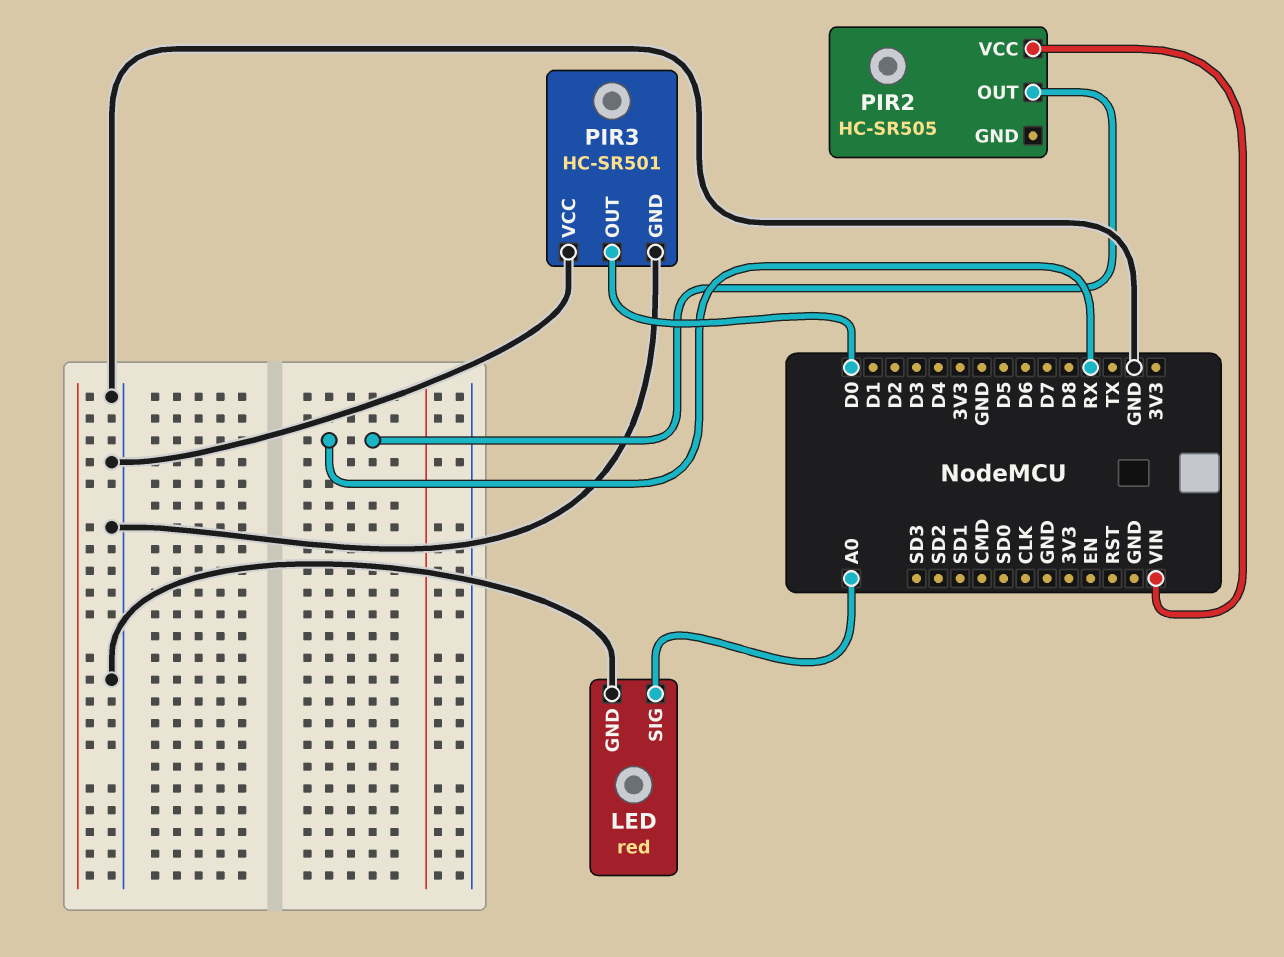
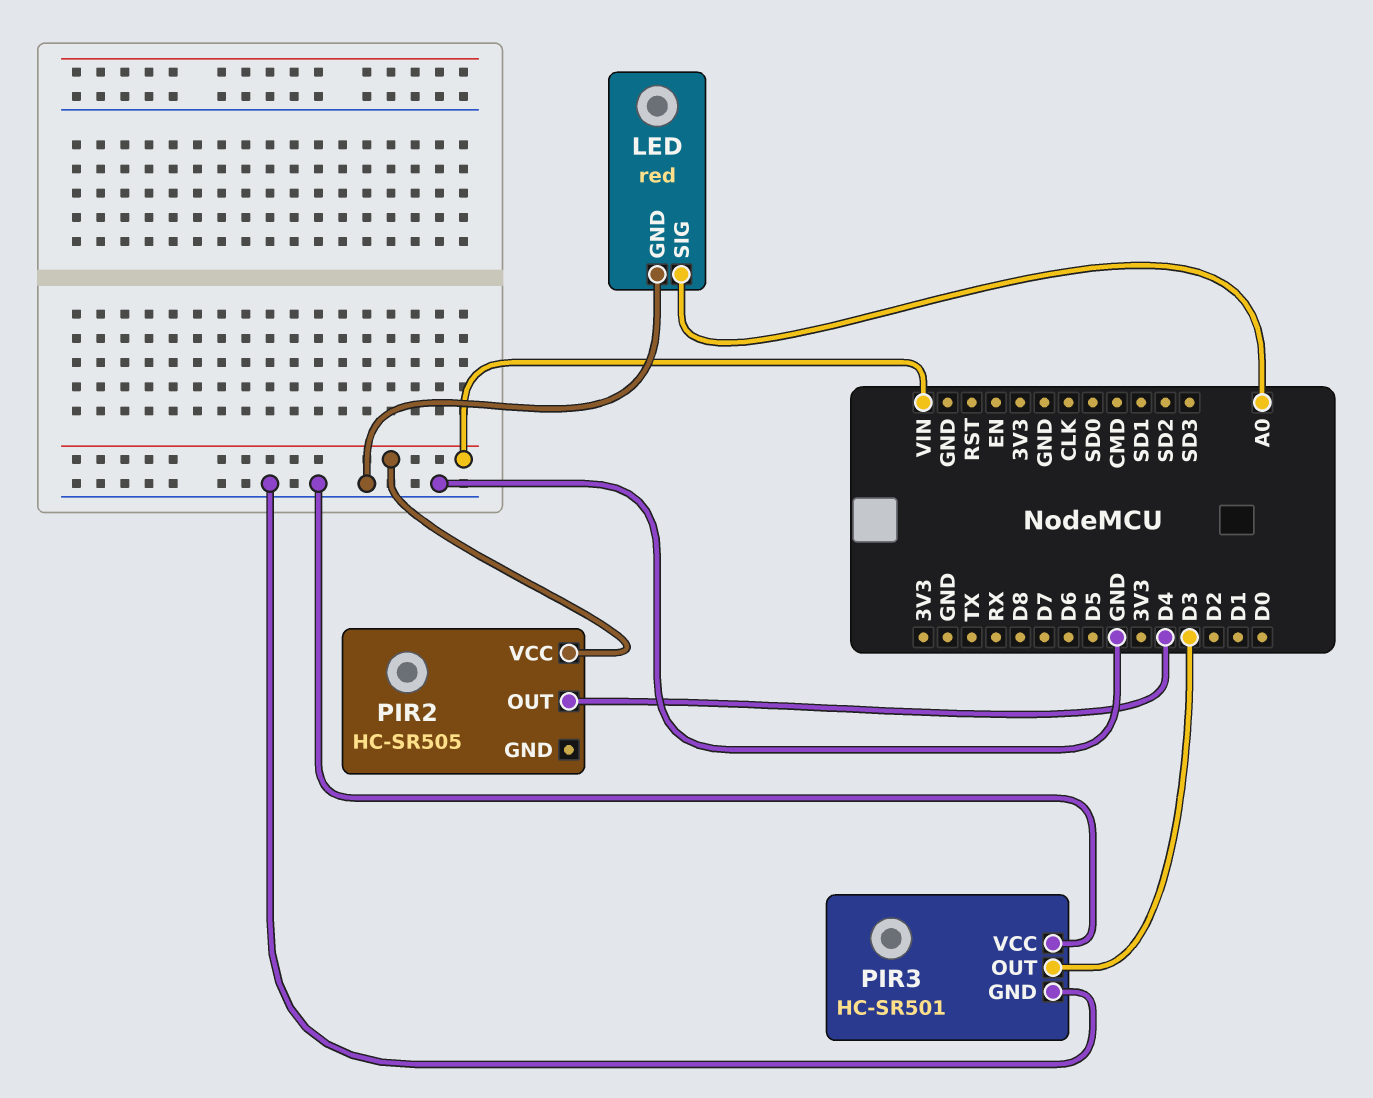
PIR2 pin OUT: RX -> D4
PIR3 pin OUT: D0 -> D3

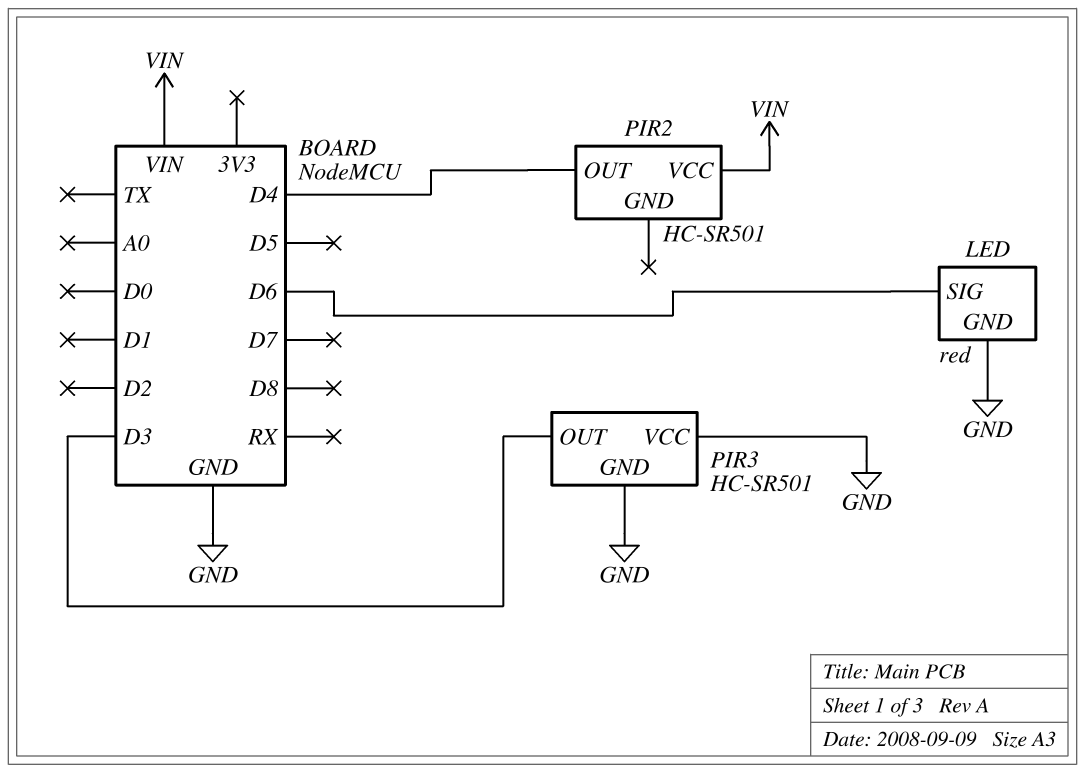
LED pin SIG: A0 -> D6
PIR2: HC-SR505 -> HC-SR501

